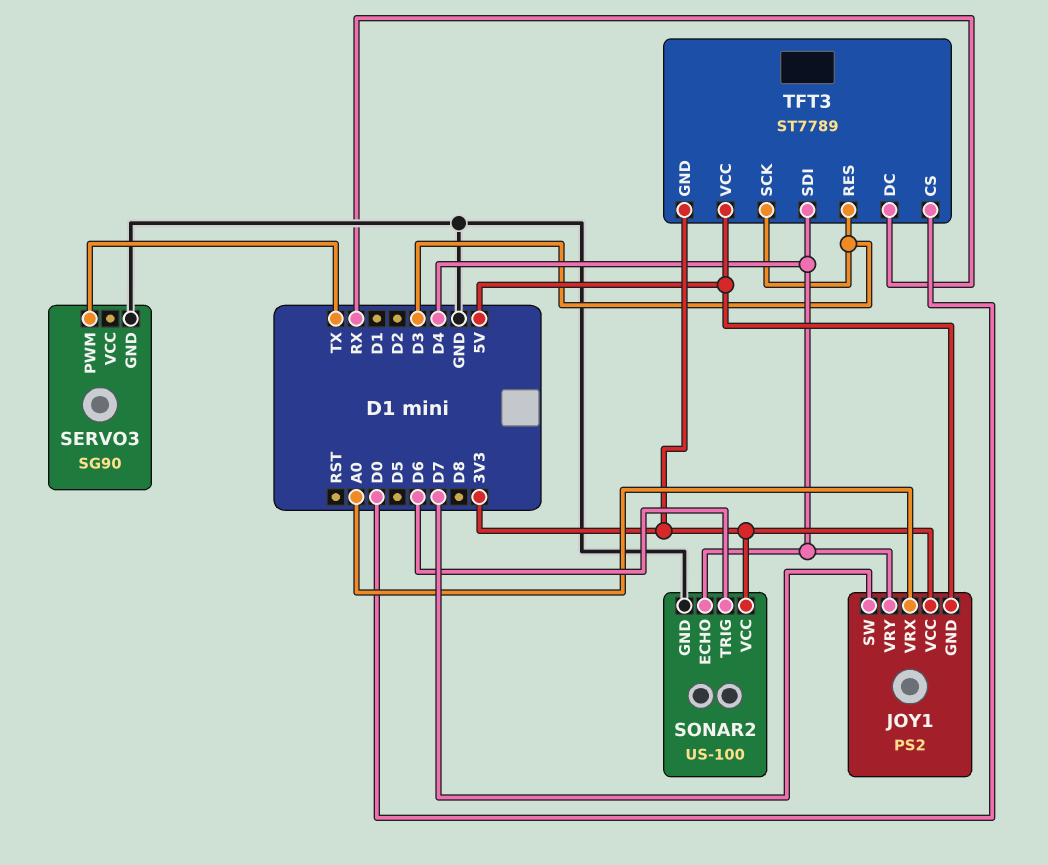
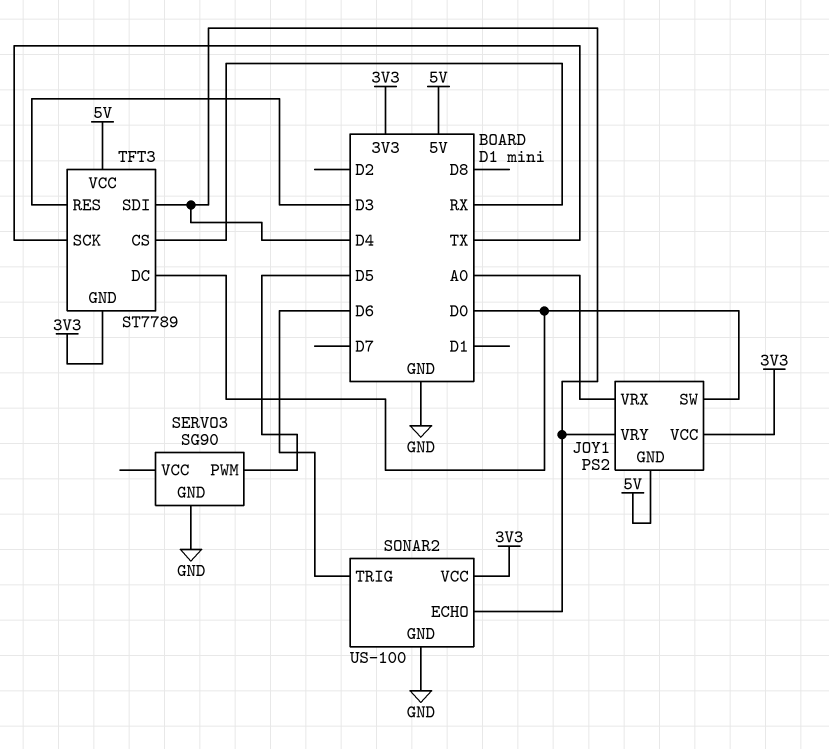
JOY1 pin SW: D7 -> D0
SERVO3 pin PWM: TX -> D5
TFT3 pin CS: D0 -> RX
TFT3 pin DC: RX -> D0
TFT3 pin SCK: D3 -> TX

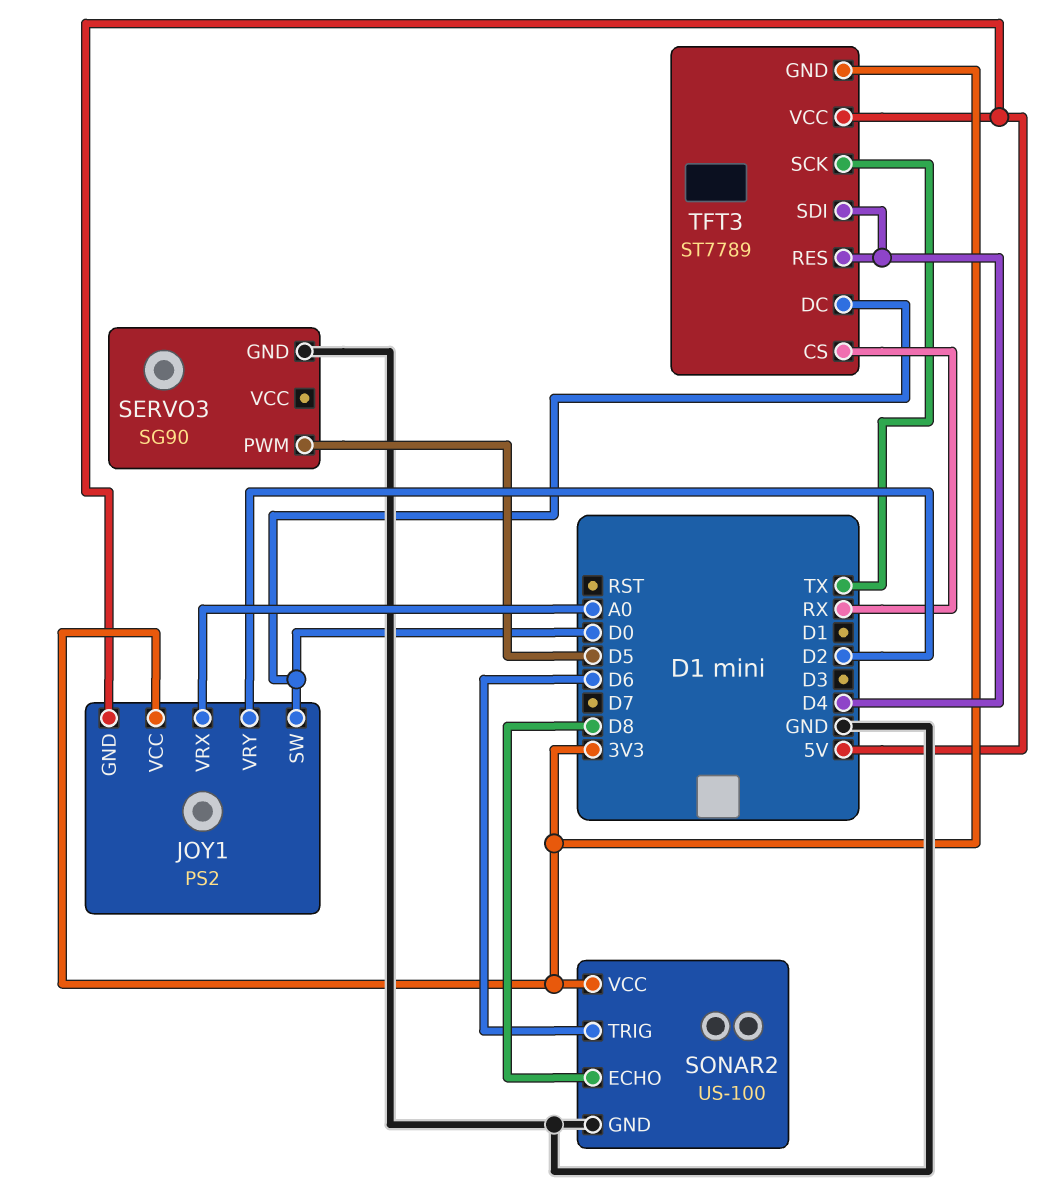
JOY1 pin VRY: D4 -> D2
SONAR2 pin ECHO: D4 -> D8
TFT3 pin RES: D3 -> D4

